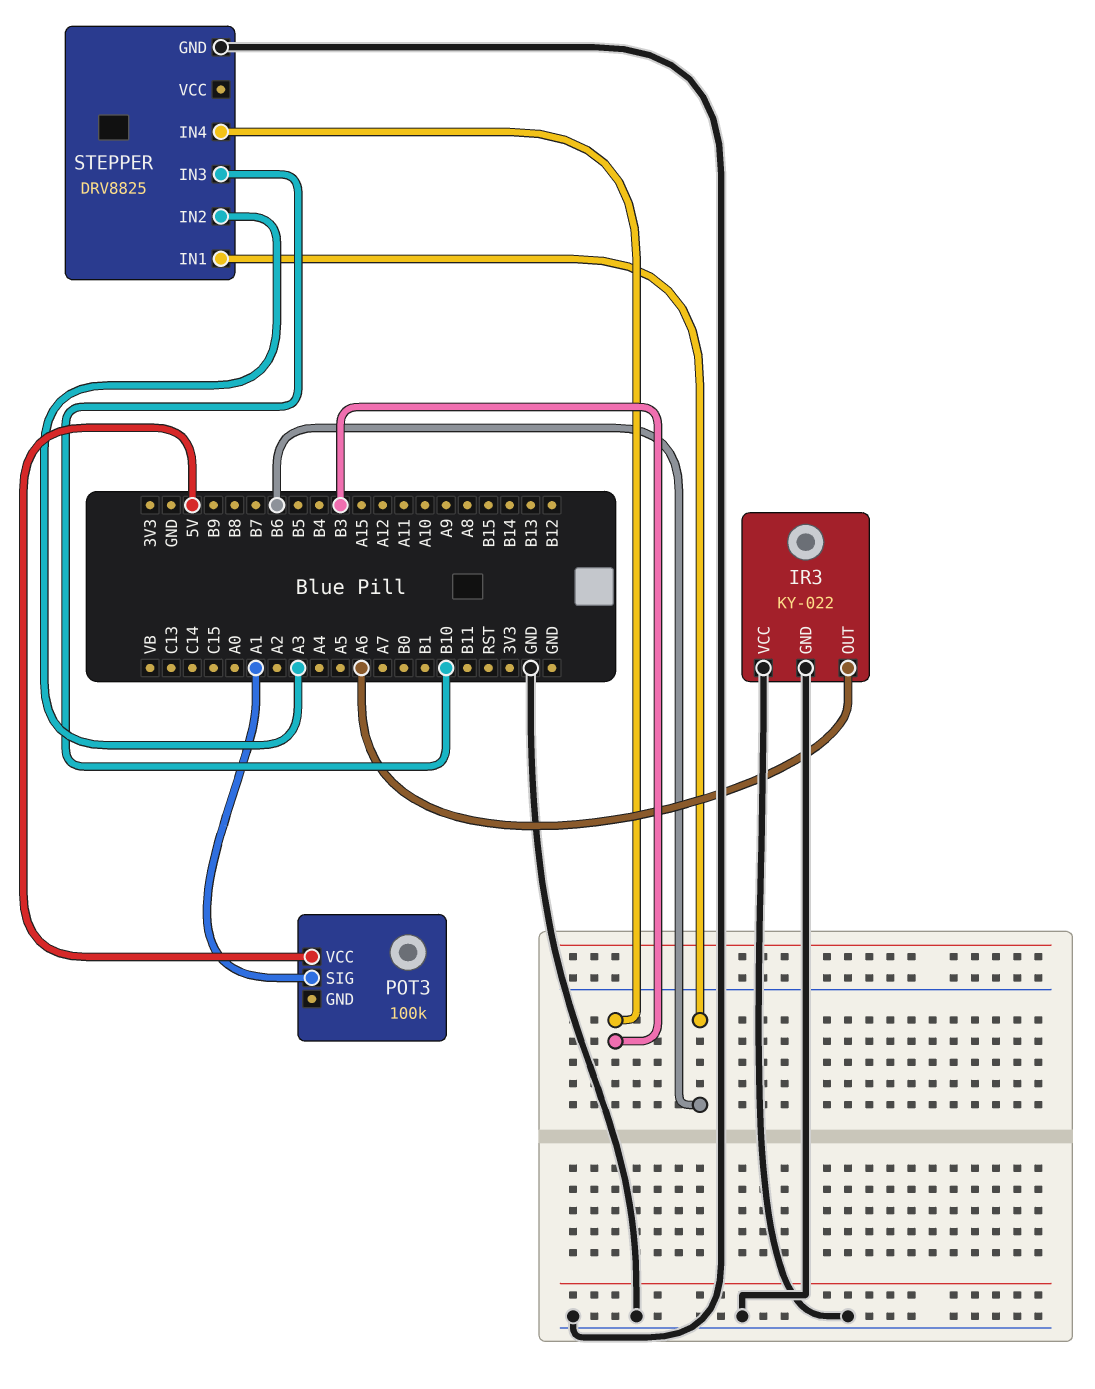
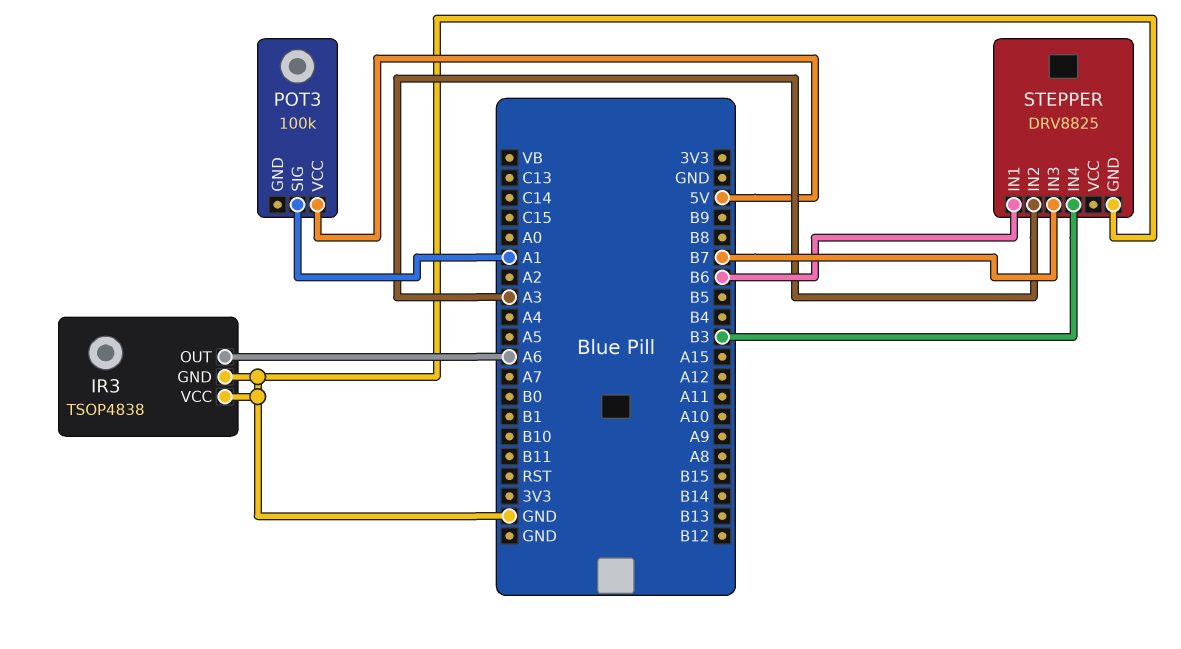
IR3: KY-022 -> TSOP4838
STEPPER pin IN3: B10 -> B7

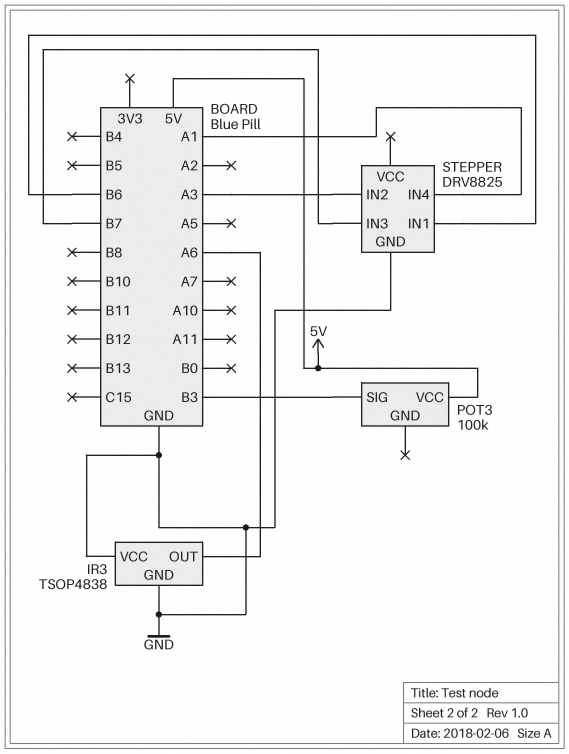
POT3 pin SIG: A1 -> B3
STEPPER pin IN4: B3 -> A1

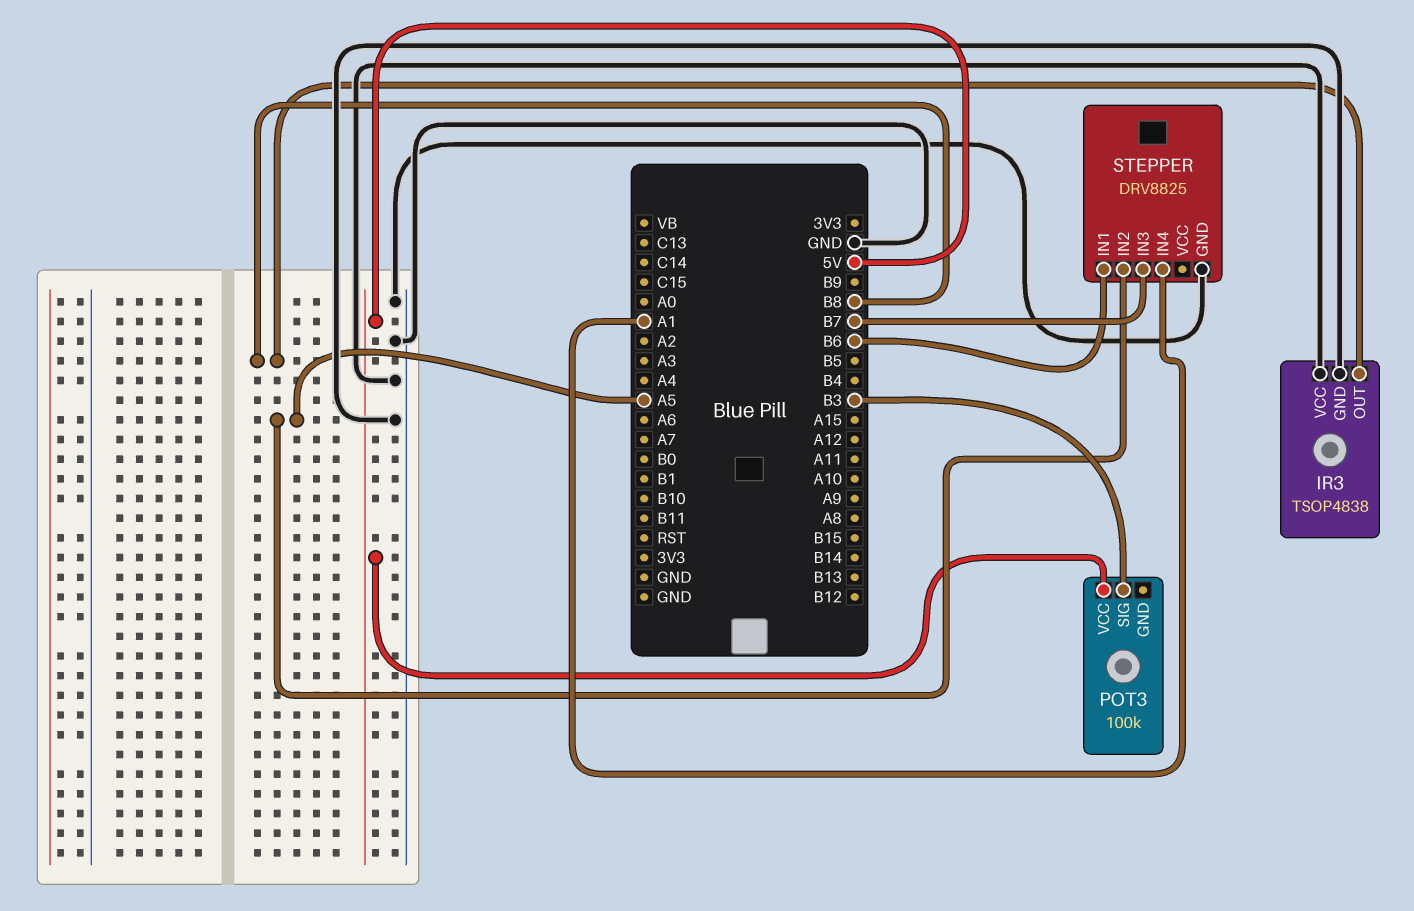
IR3 pin OUT: A6 -> B8
STEPPER pin IN2: A3 -> A5

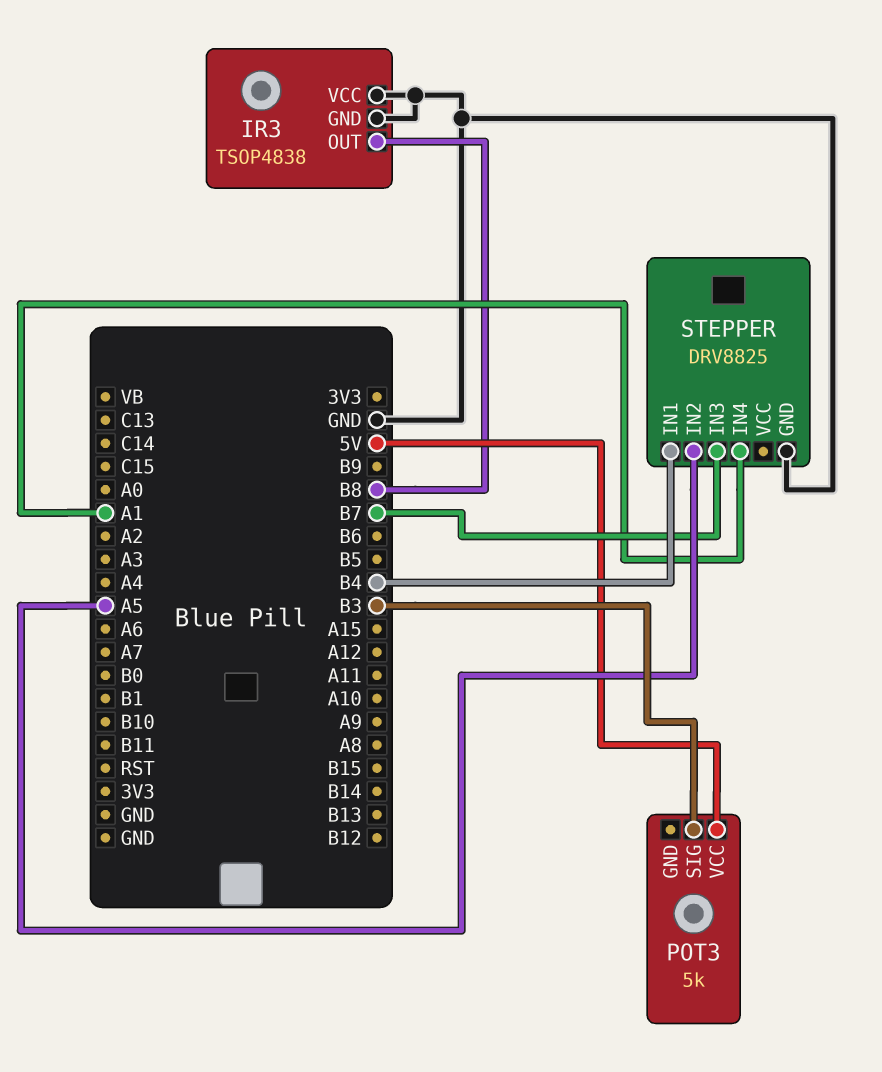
POT3: 100k -> 5k
STEPPER pin IN1: B6 -> B4

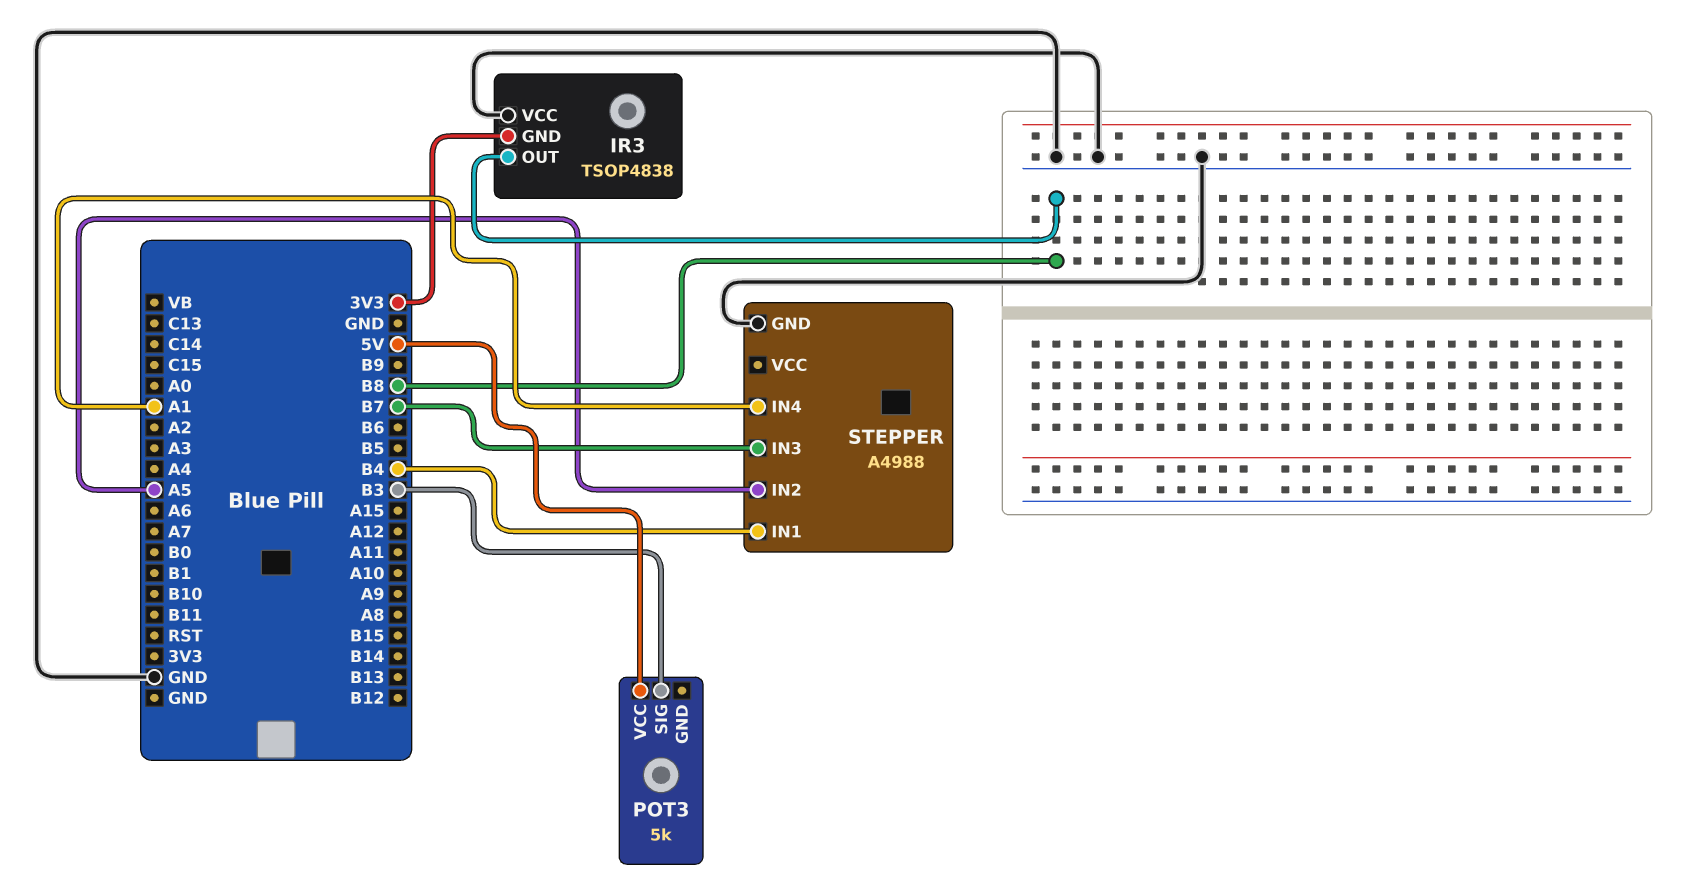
IR3 pin GND: GND -> 3V3
STEPPER: DRV8825 -> A4988

